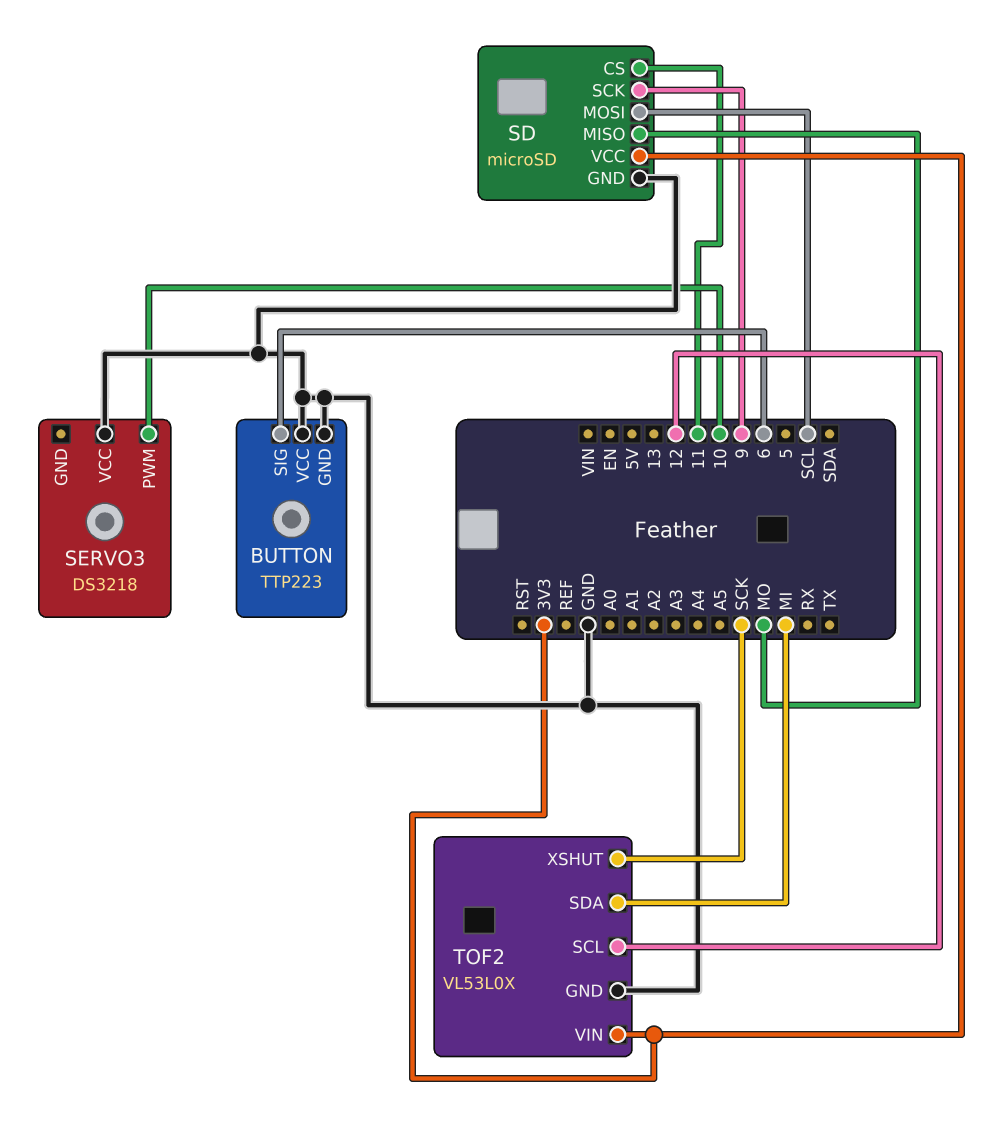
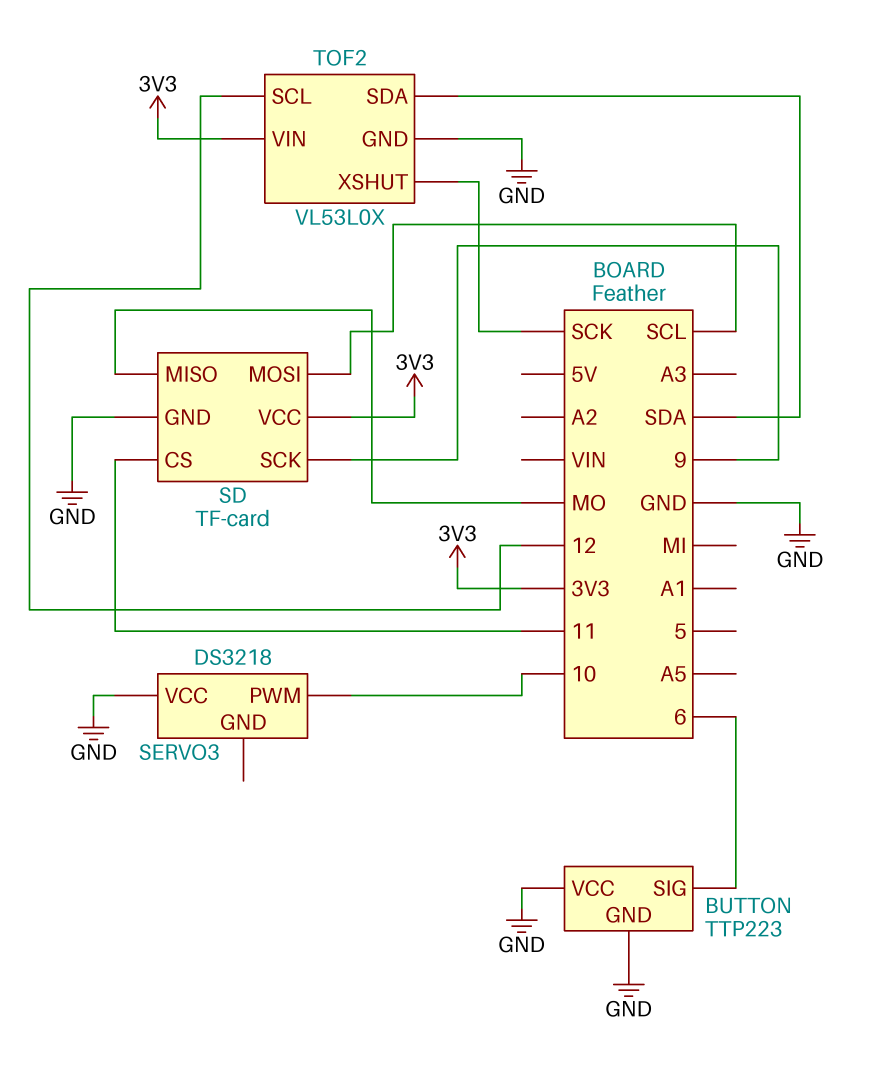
SD: microSD -> TF-card
TOF2 pin SDA: MI -> SDA

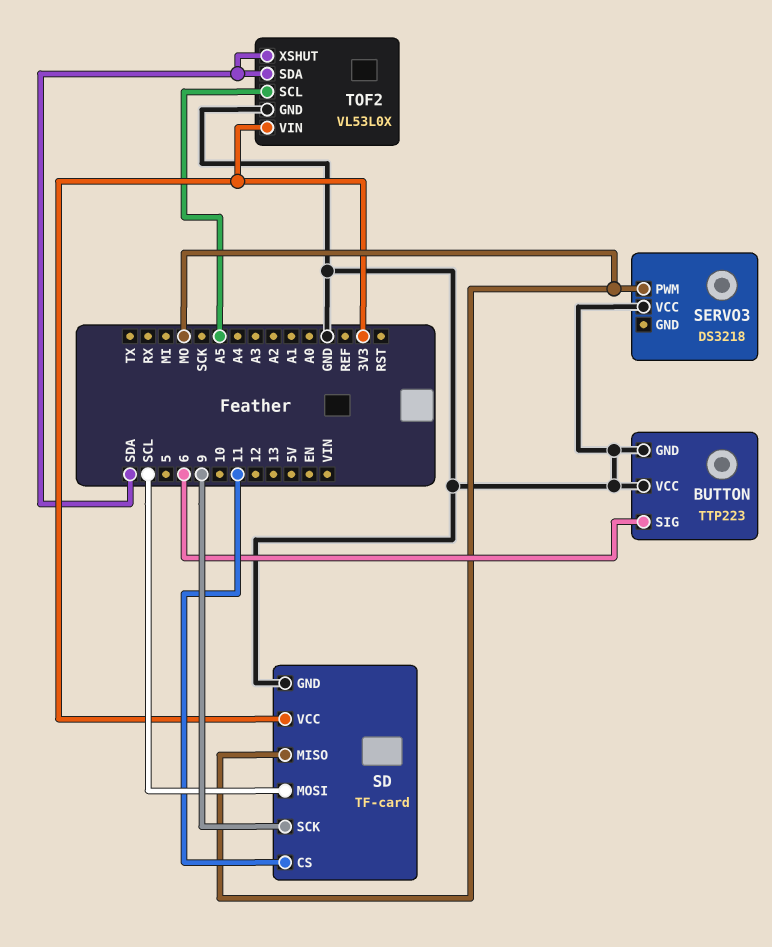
SERVO3 pin PWM: 10 -> MO
TOF2 pin SCL: 12 -> A5
TOF2 pin XSHUT: SCK -> SDA

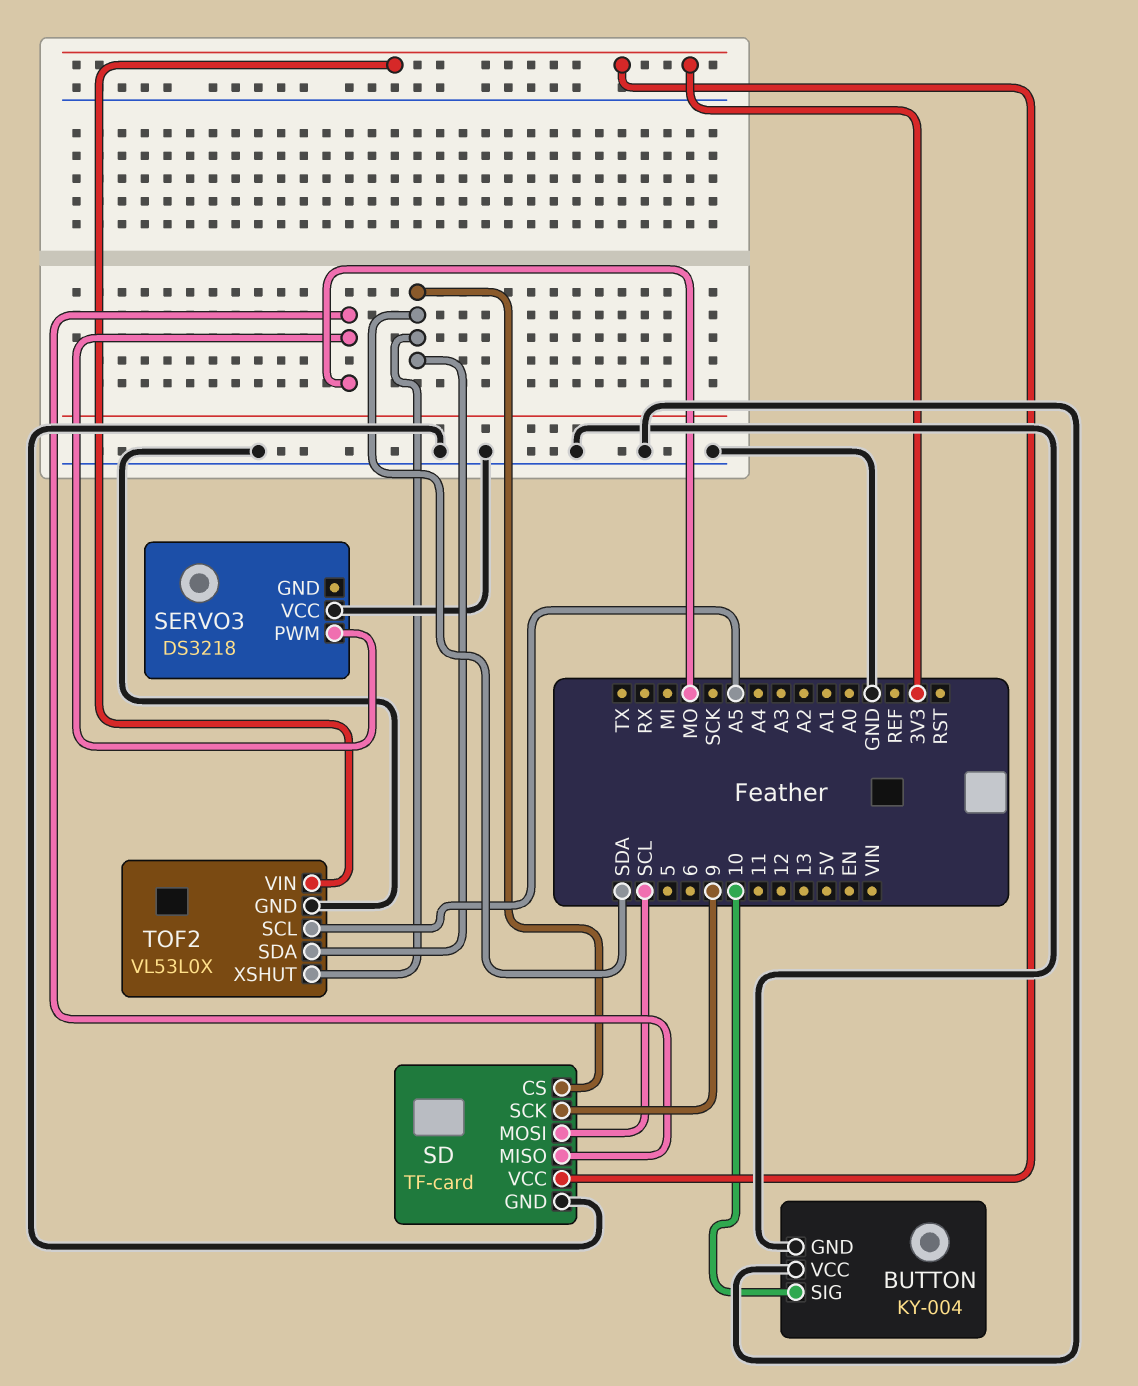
BUTTON: TTP223 -> KY-004
BUTTON pin SIG: 6 -> 10
SD pin CS: 11 -> SDA

